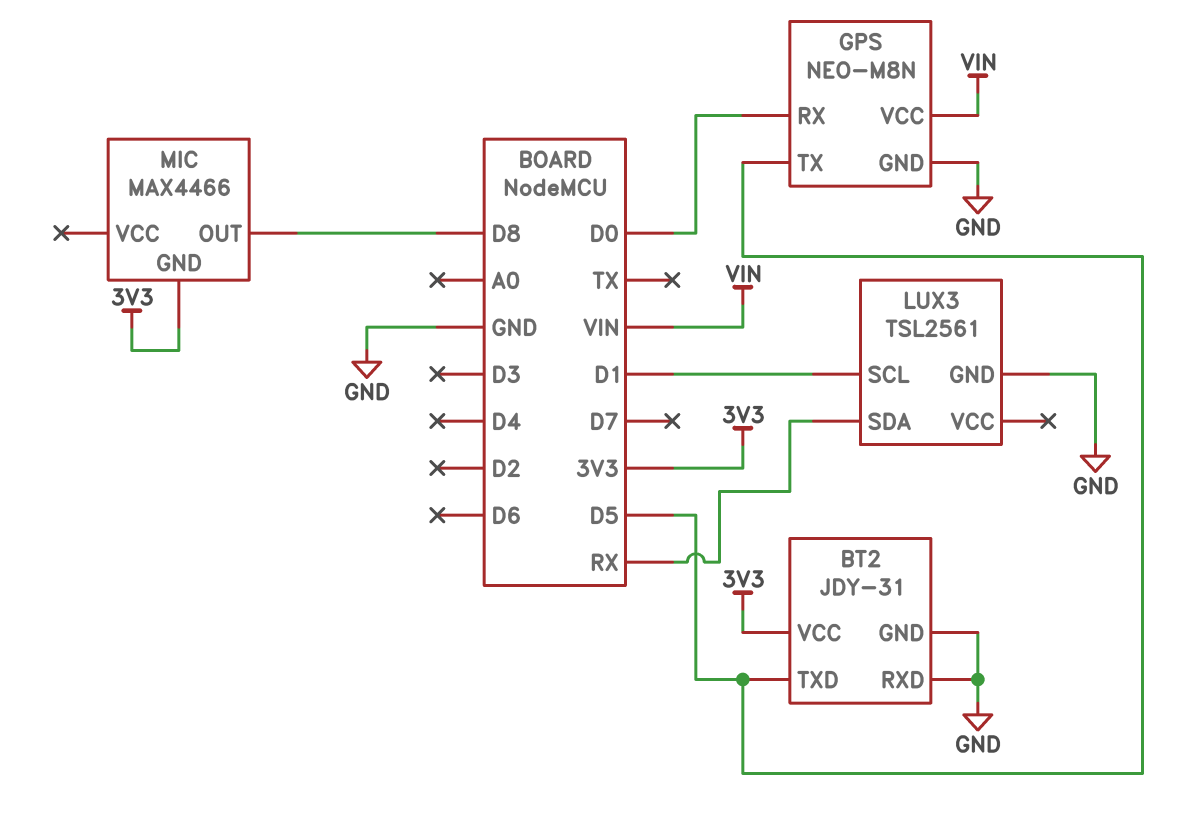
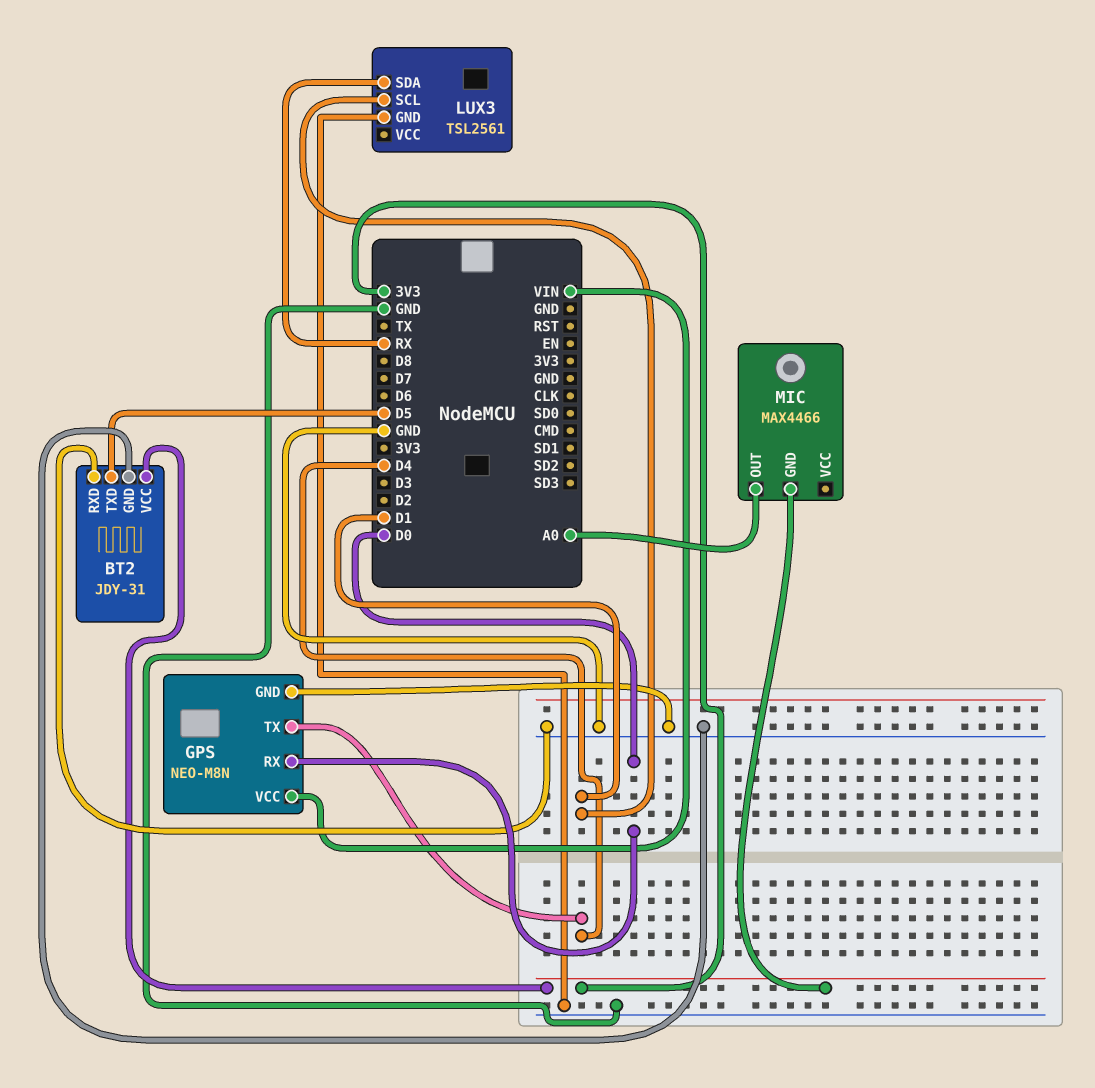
GPS pin TX: D5 -> D4
MIC pin OUT: D8 -> A0

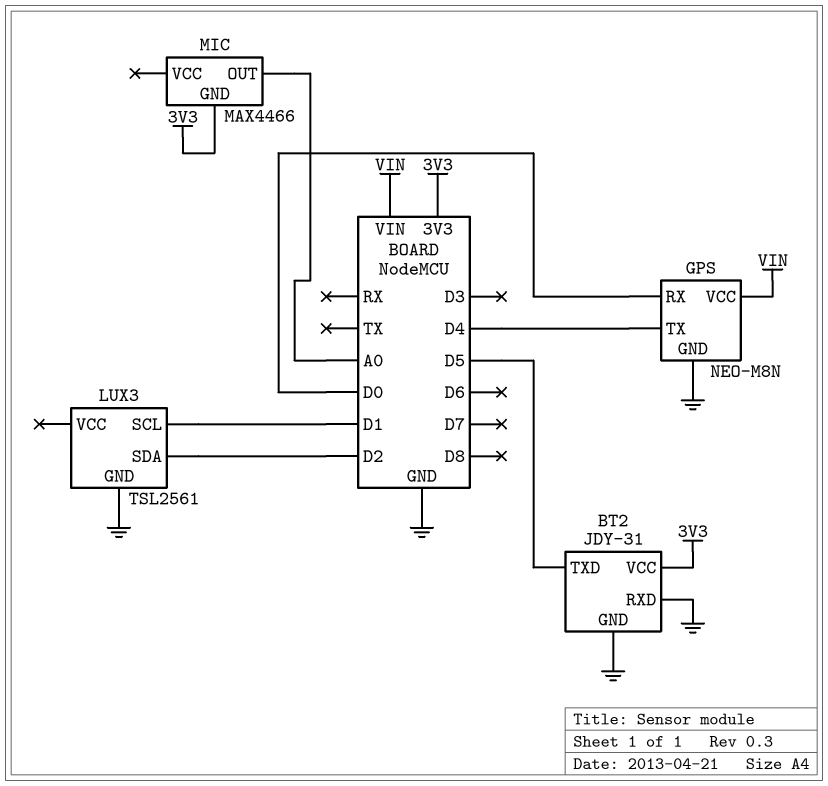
LUX3 pin SDA: RX -> D2

